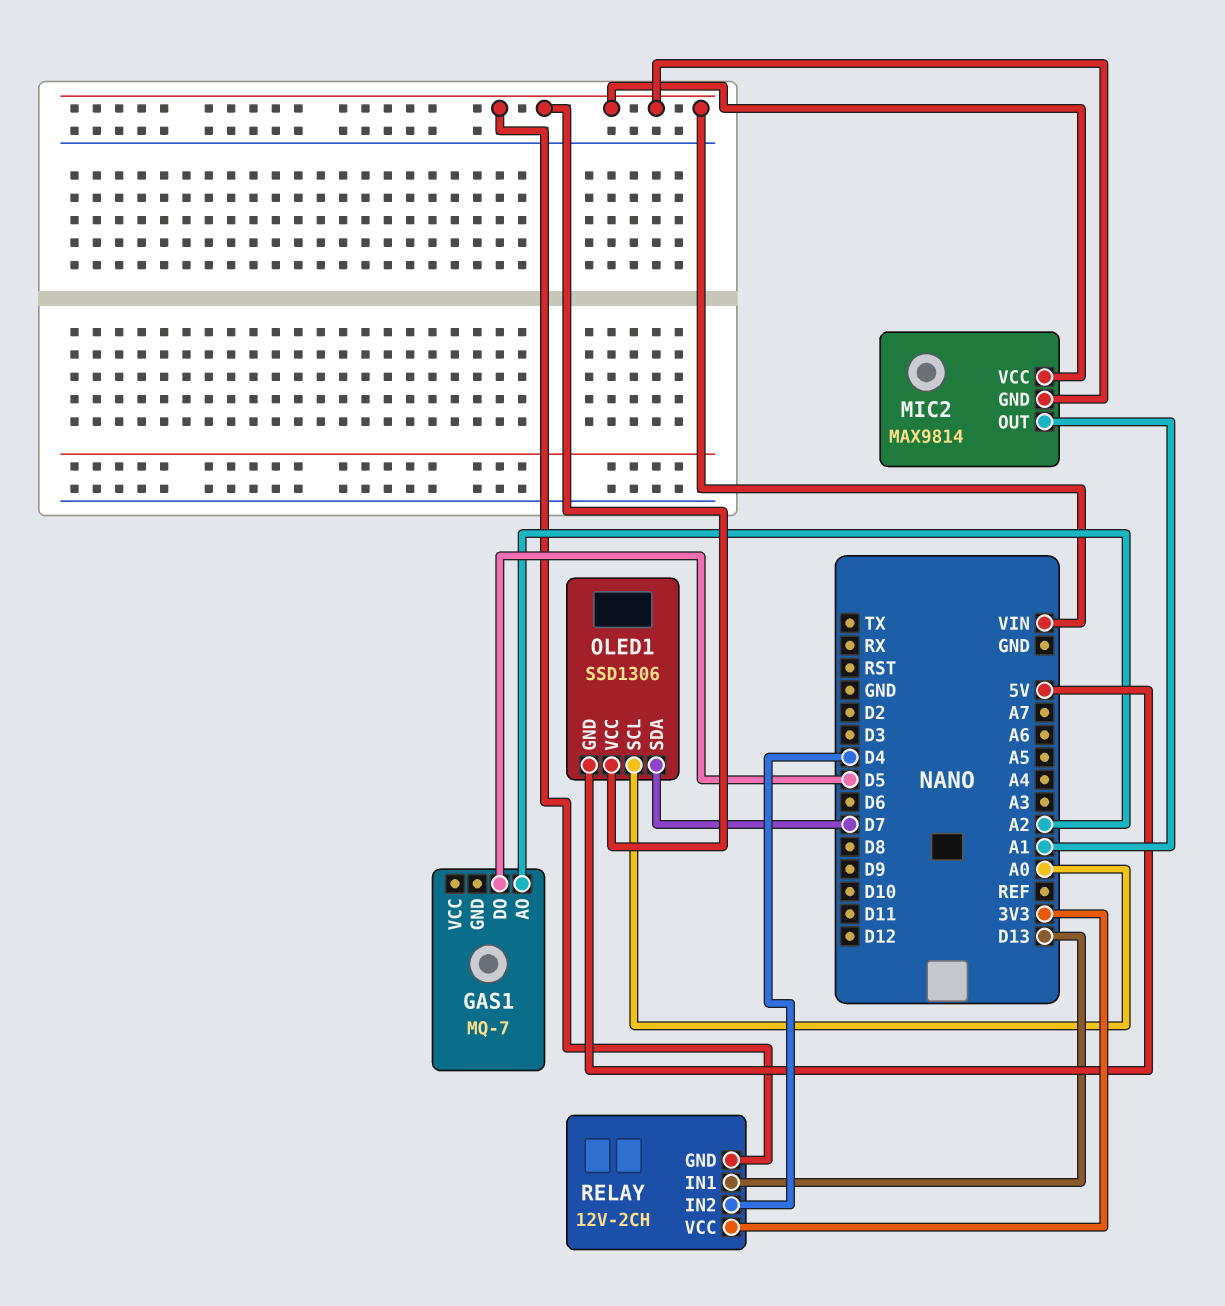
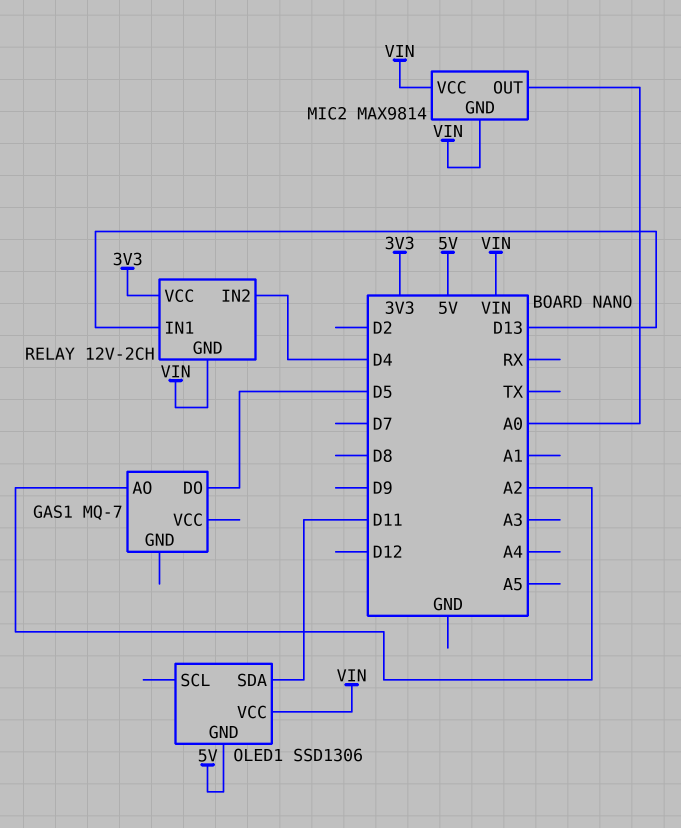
MIC2 pin OUT: A1 -> A0
OLED1 pin SCL: A0 -> none
OLED1 pin SDA: D7 -> D11

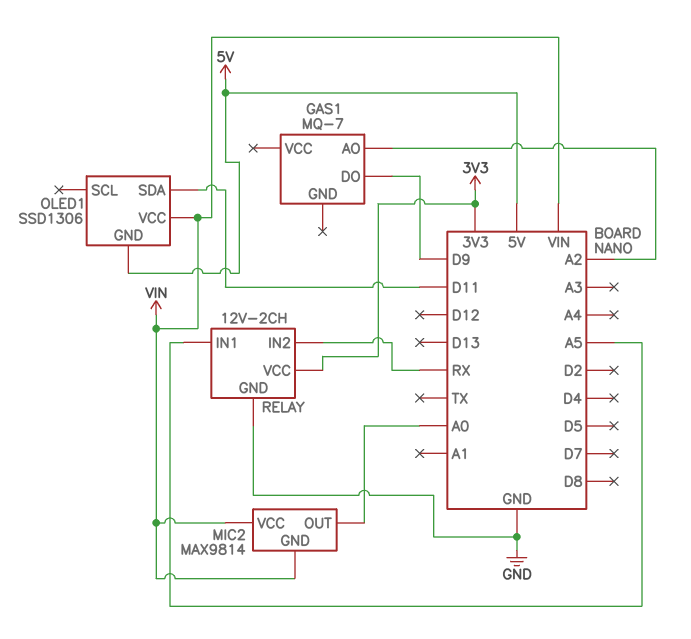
GAS1 pin DO: D5 -> D9
RELAY pin GND: VIN -> GND
RELAY pin IN1: D13 -> A5
RELAY pin IN2: D4 -> RX

